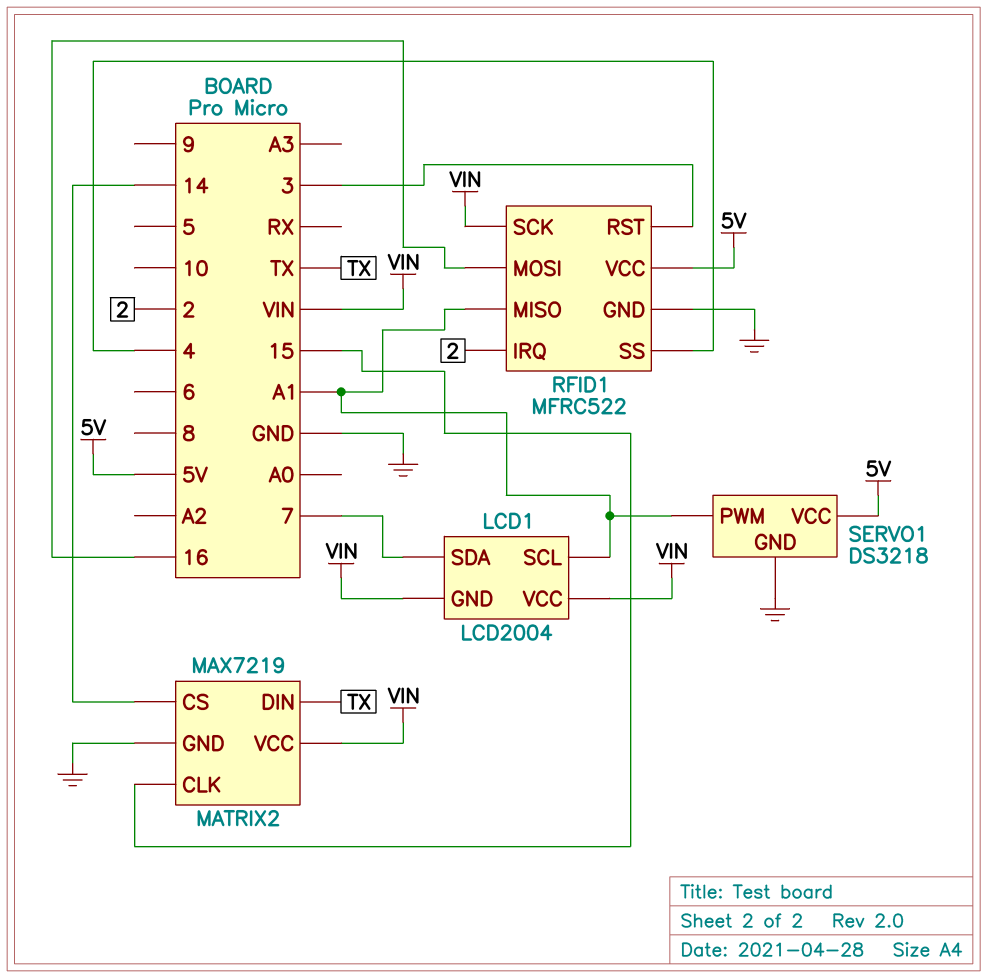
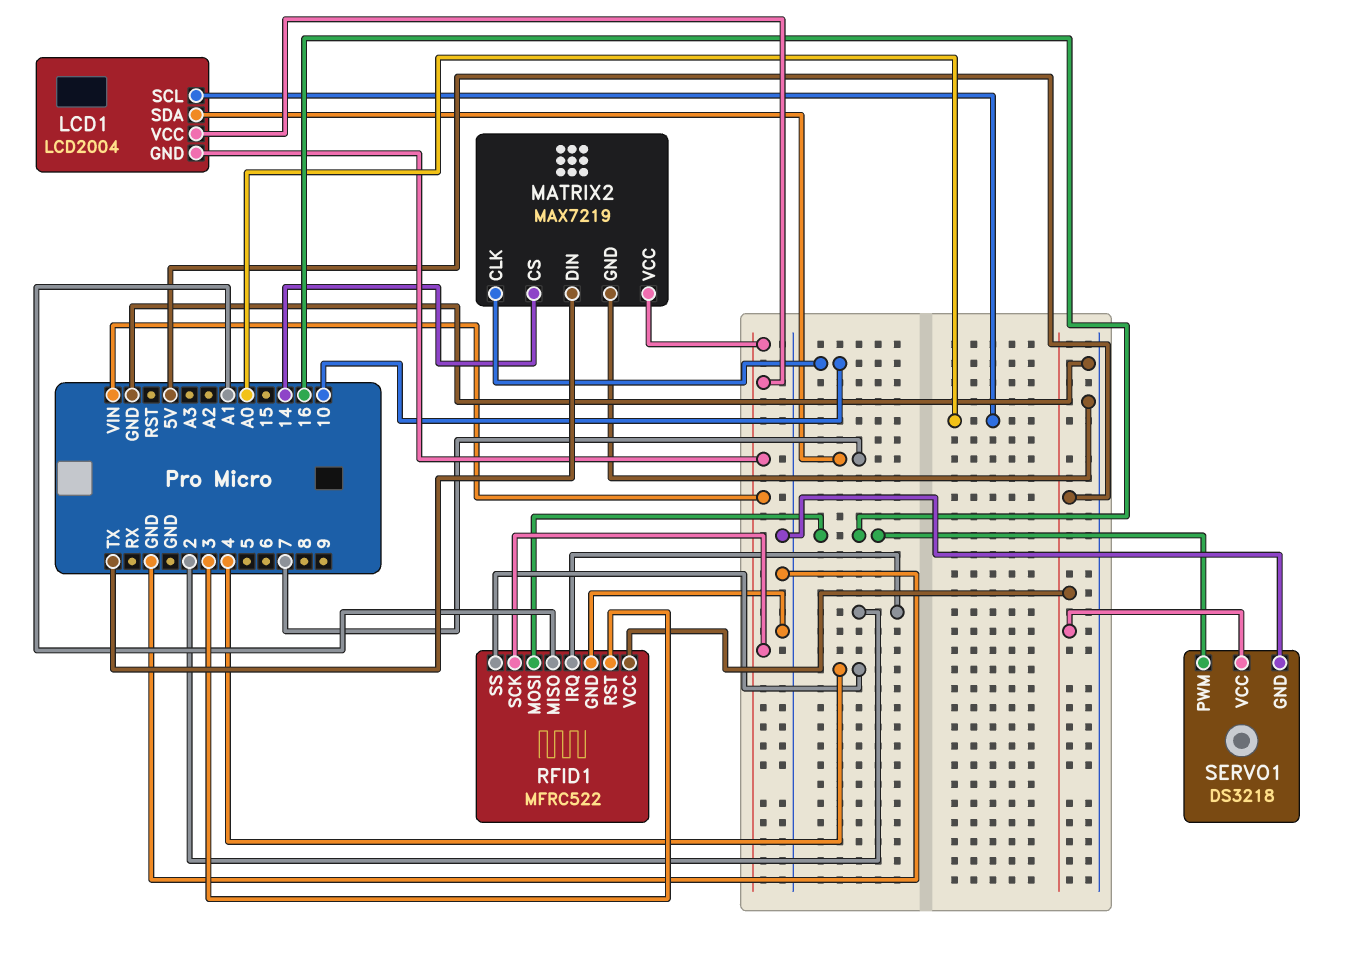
LCD1 pin SCL: A1 -> A0
MATRIX2 pin CLK: 15 -> 10
SERVO1 pin PWM: A1 -> 16

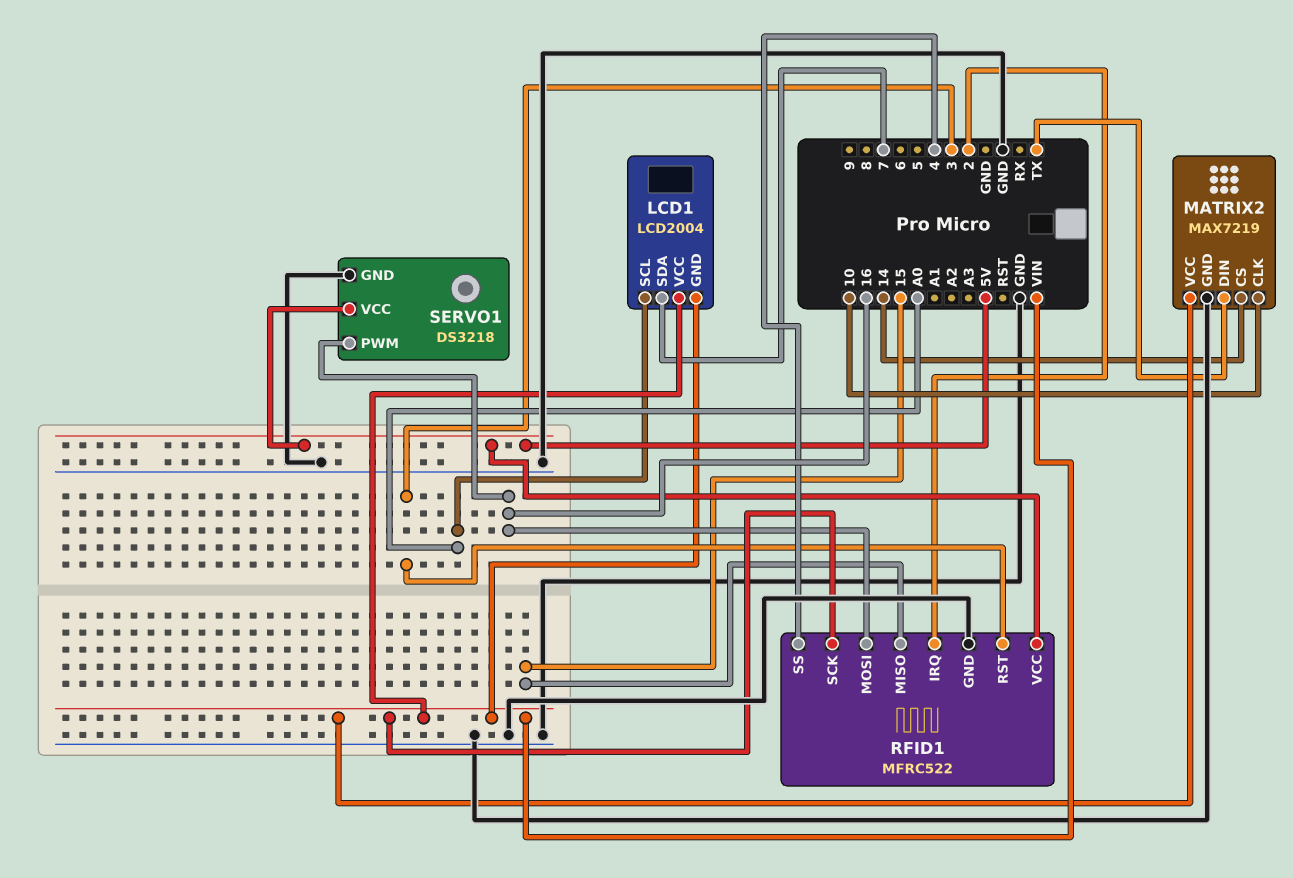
RFID1 pin MISO: A1 -> 15

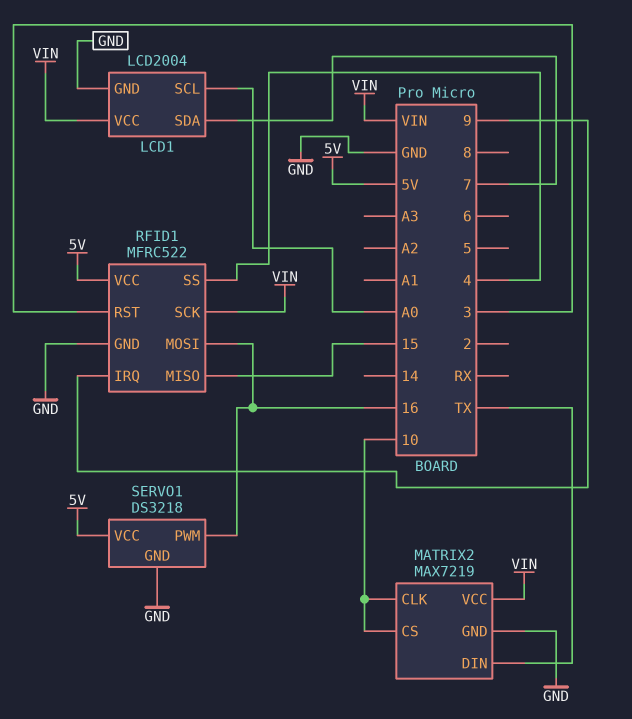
LCD1 pin GND: VIN -> GND
MATRIX2 pin CS: 14 -> 10
RFID1 pin IRQ: 2 -> 9

